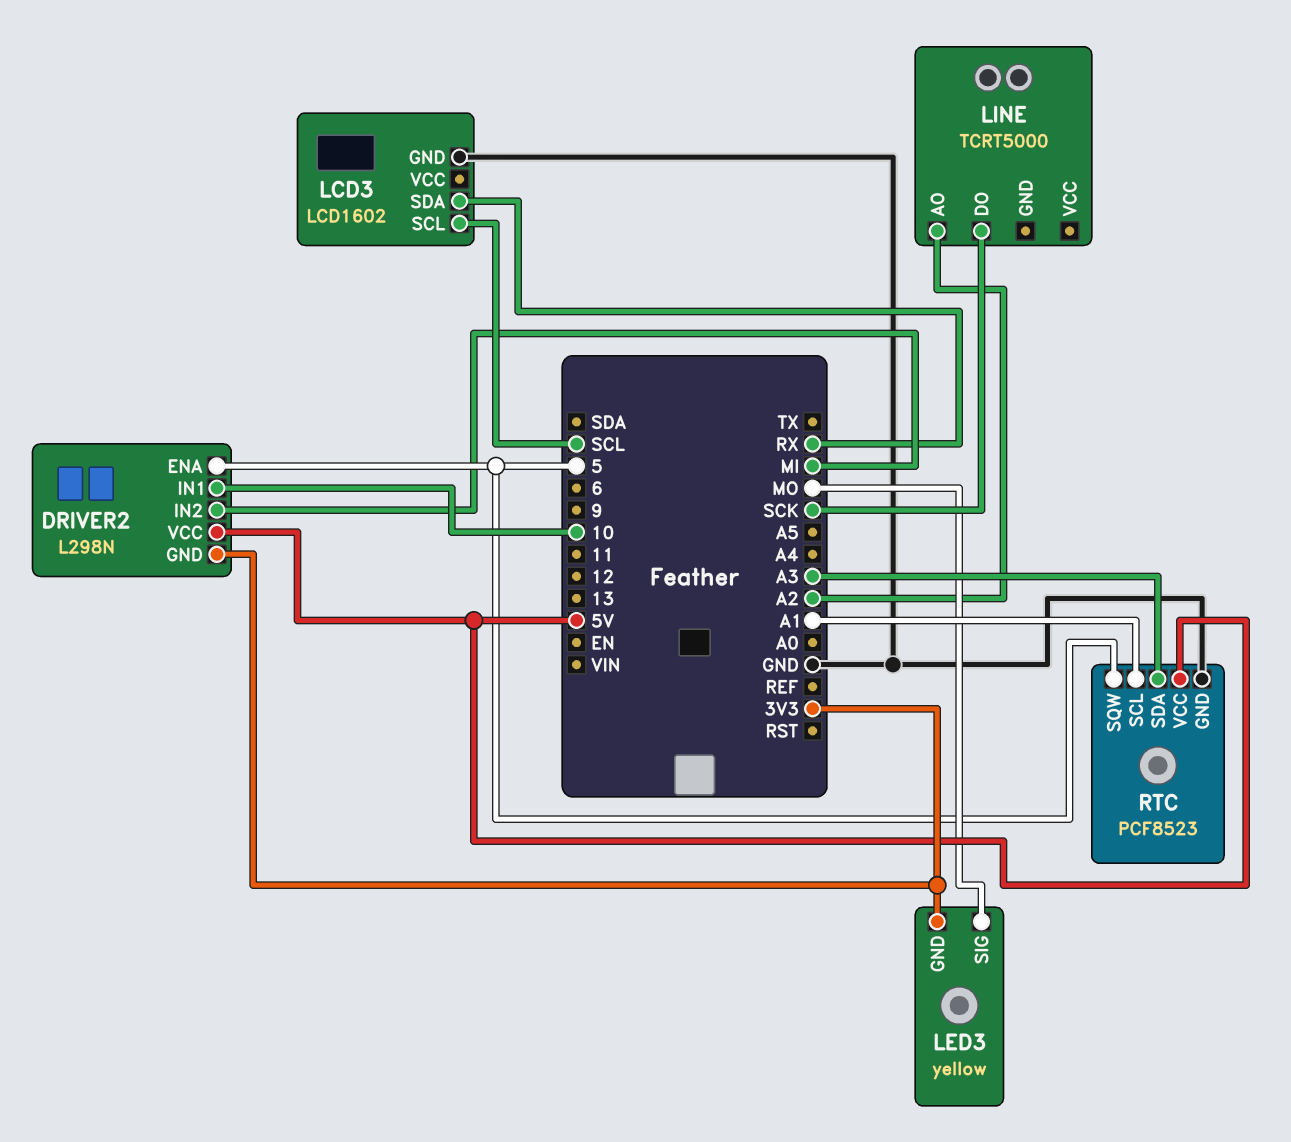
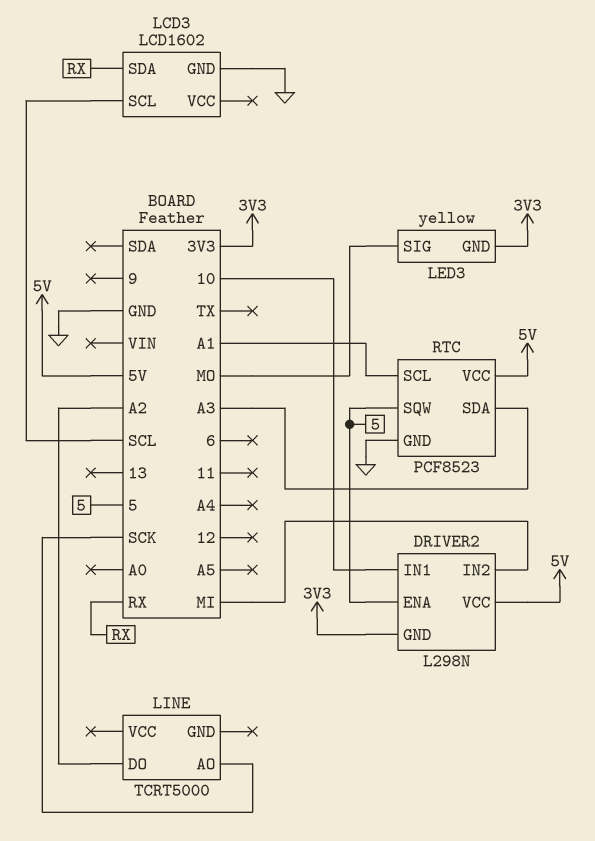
LINE pin AO: A2 -> SCK
LINE pin DO: SCK -> A2

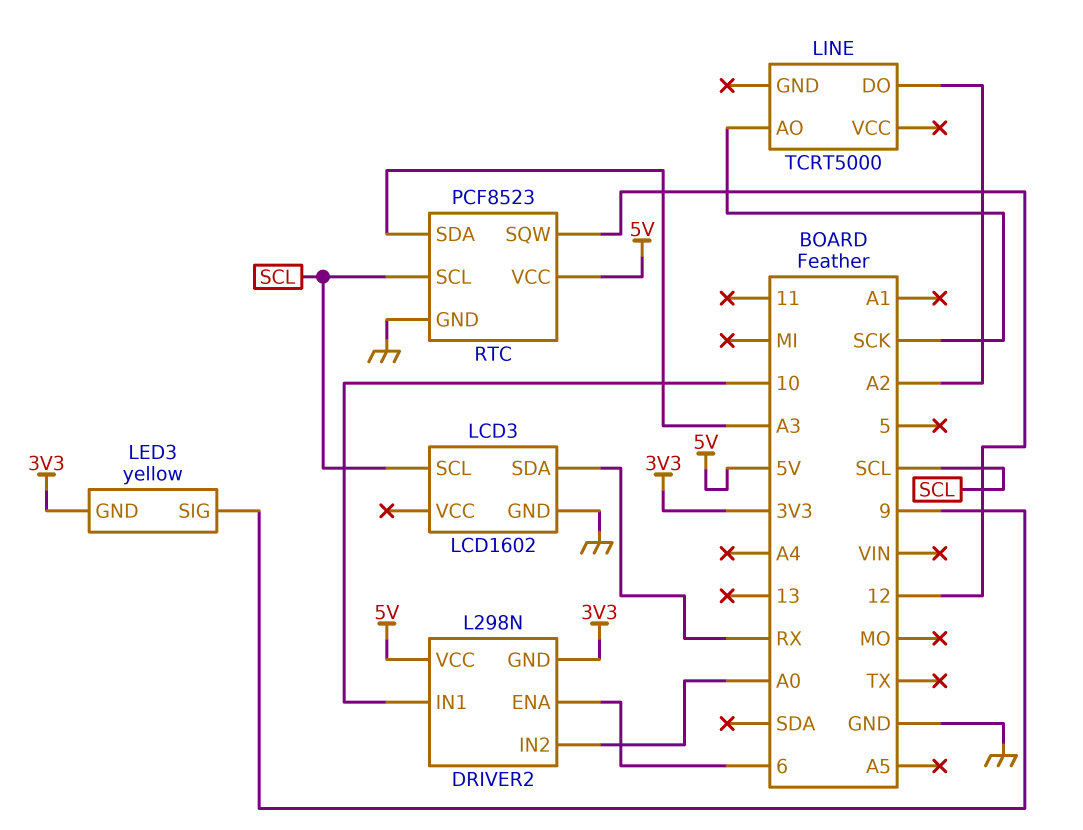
DRIVER2 pin ENA: 5 -> 6
DRIVER2 pin IN2: MI -> A0
LED3 pin SIG: MO -> 9
RTC pin SCL: A1 -> SCL
RTC pin SQW: 5 -> 12

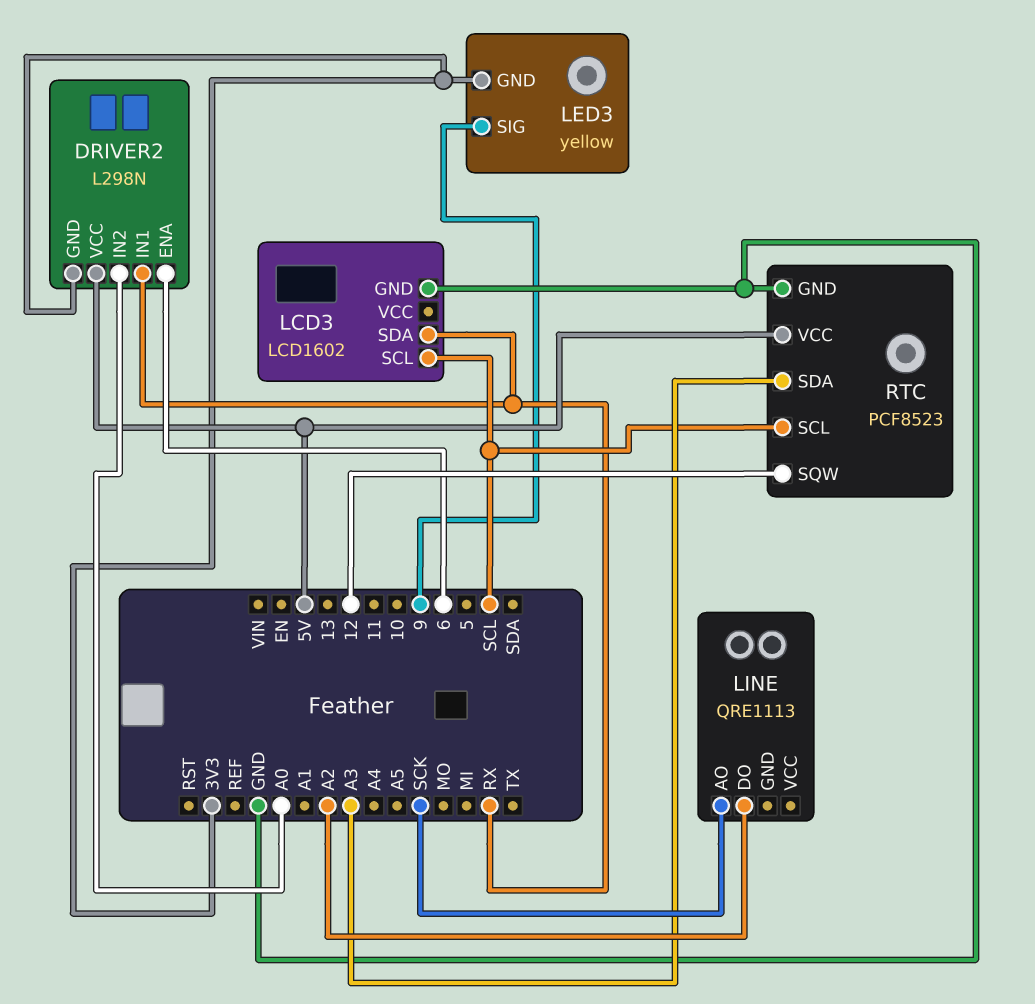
DRIVER2 pin IN1: 10 -> RX
LINE: TCRT5000 -> QRE1113

